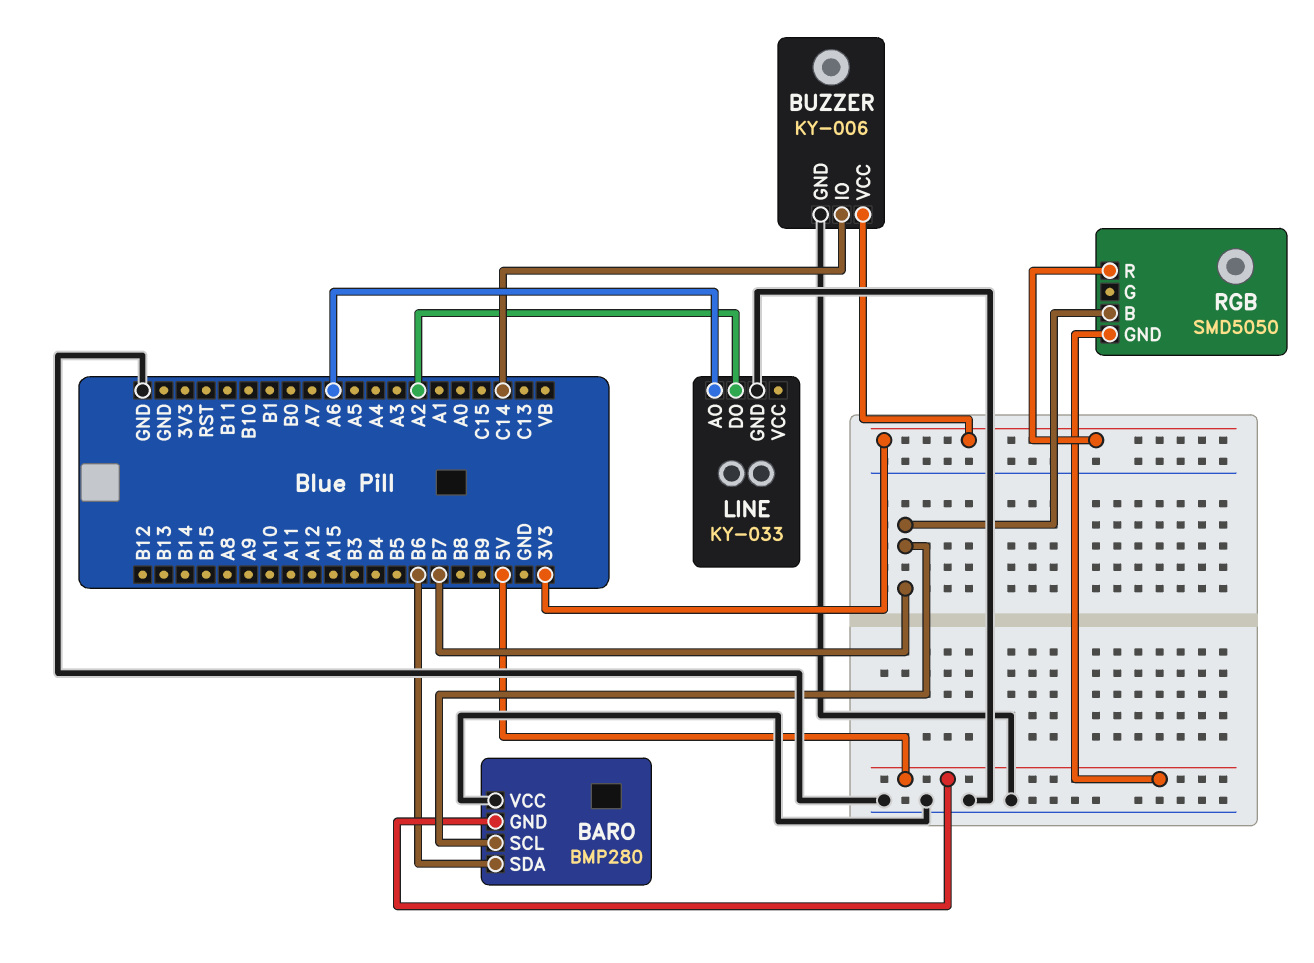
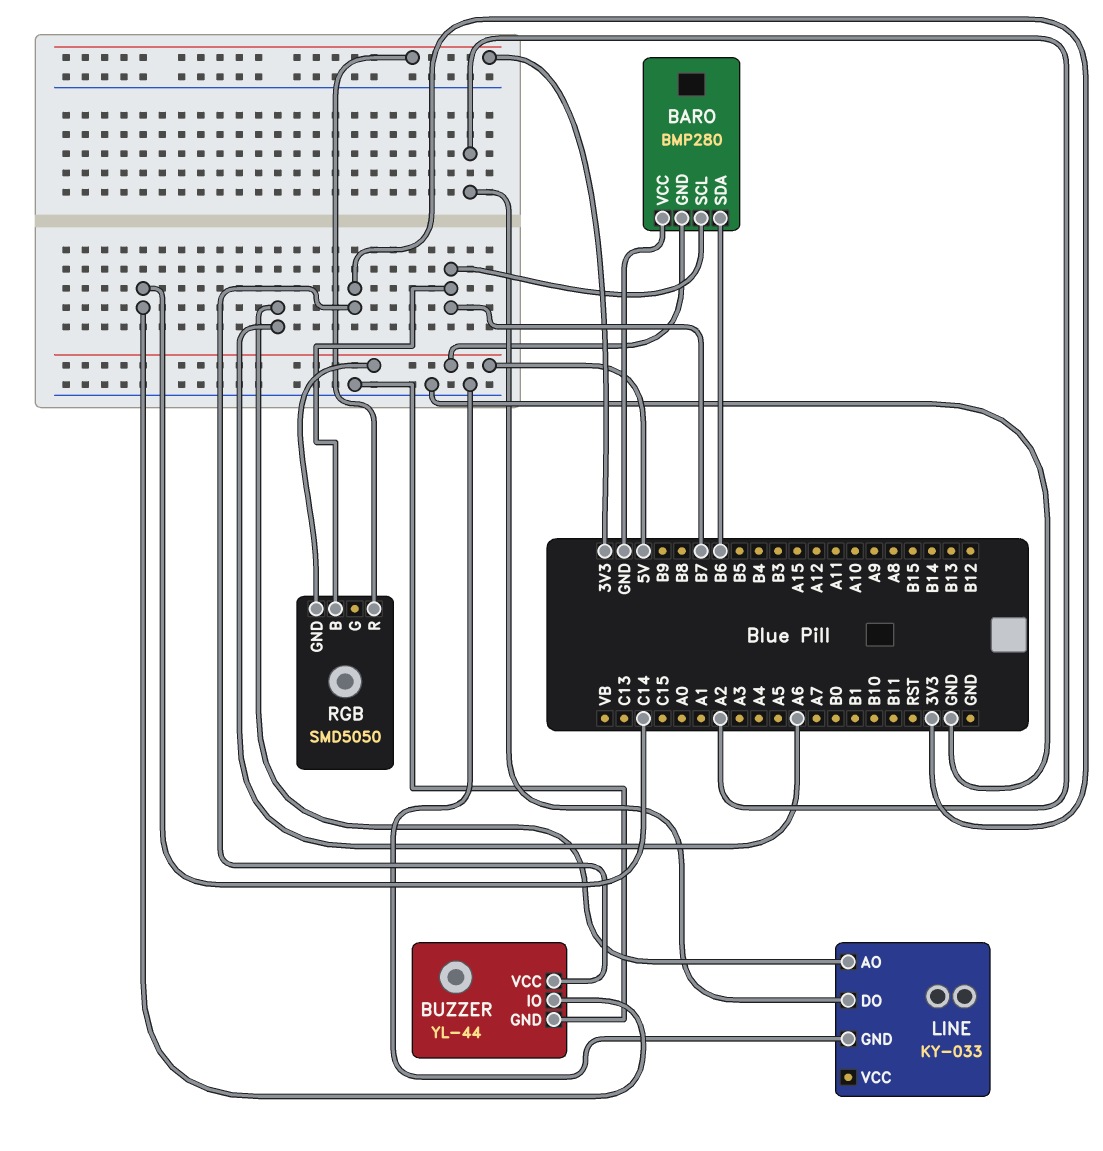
BUZZER: KY-006 -> YL-44

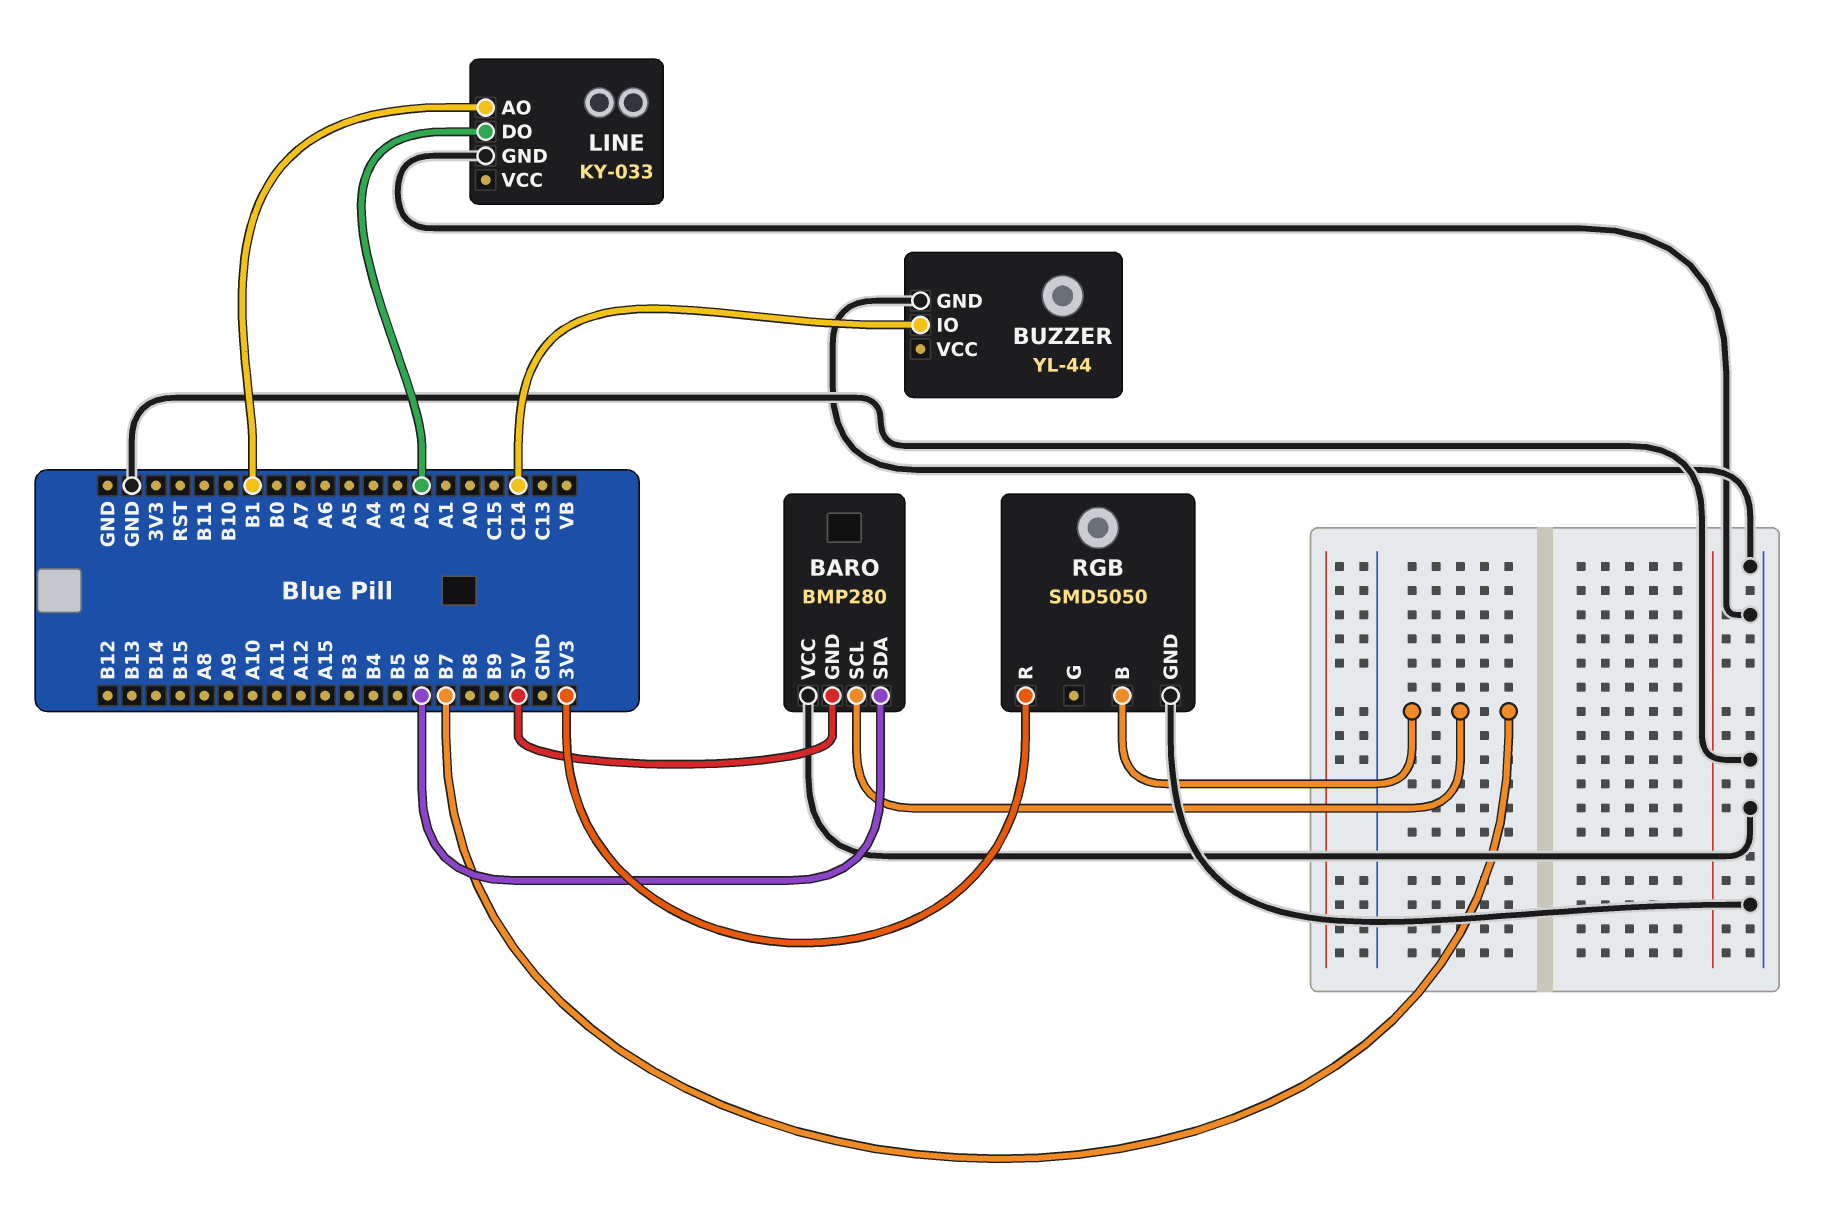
BUZZER pin VCC: 3V3 -> none
LINE pin AO: A6 -> B1
RGB pin GND: 5V -> GND

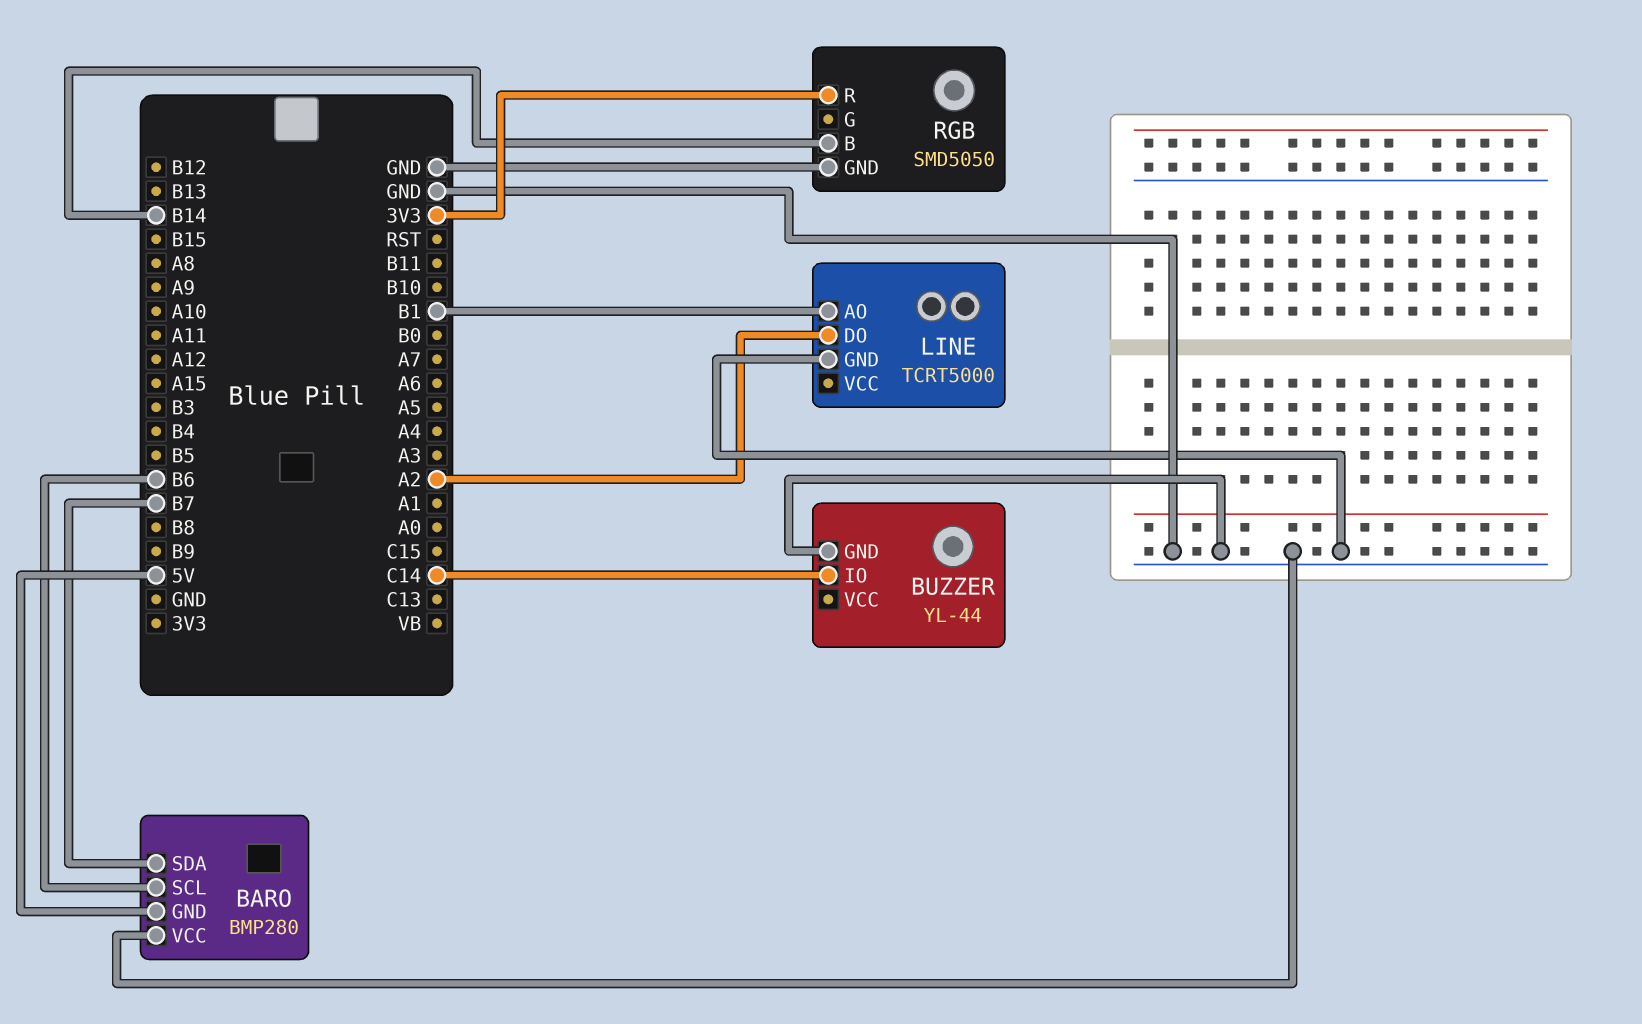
BARO pin SCL: B7 -> B6
BARO pin SDA: B6 -> B7
LINE: KY-033 -> TCRT5000
RGB pin B: B7 -> B14

